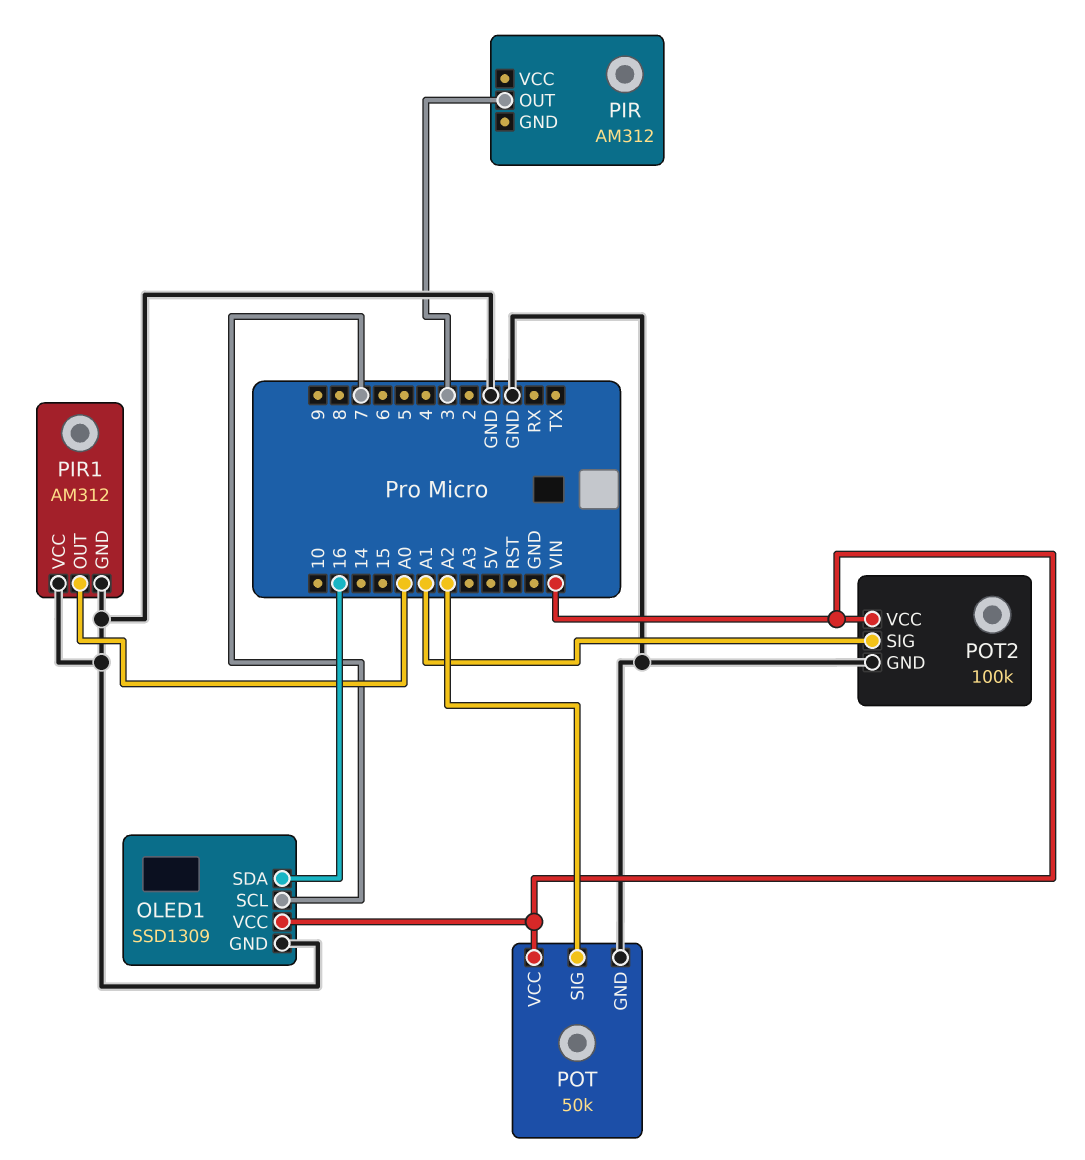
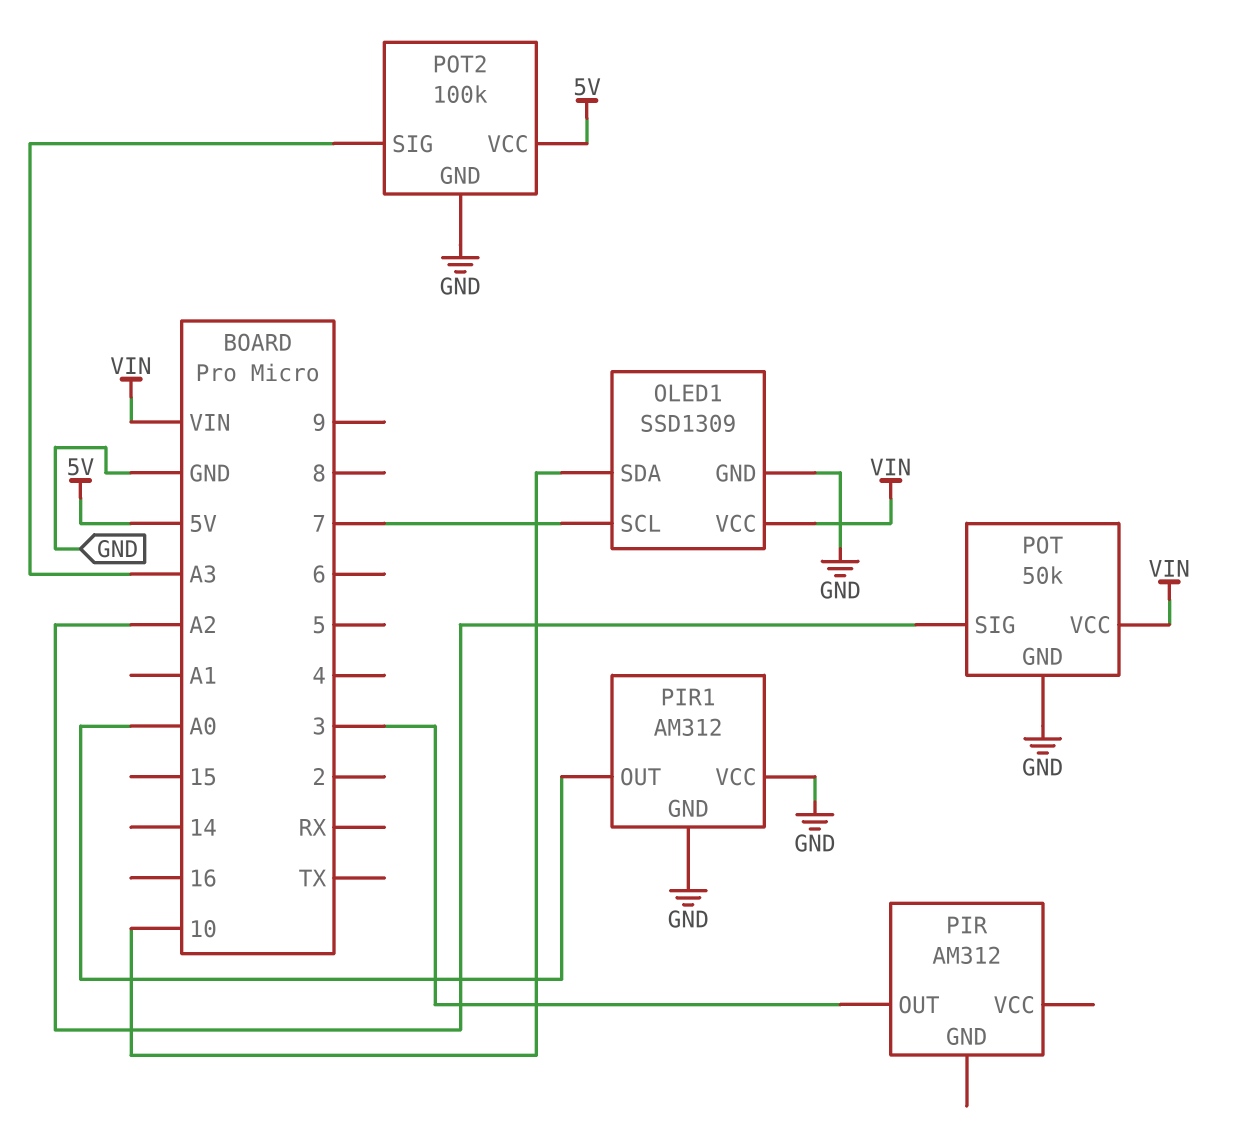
OLED1 pin SDA: 16 -> 10
POT2 pin SIG: A1 -> A3
POT2 pin VCC: VIN -> 5V

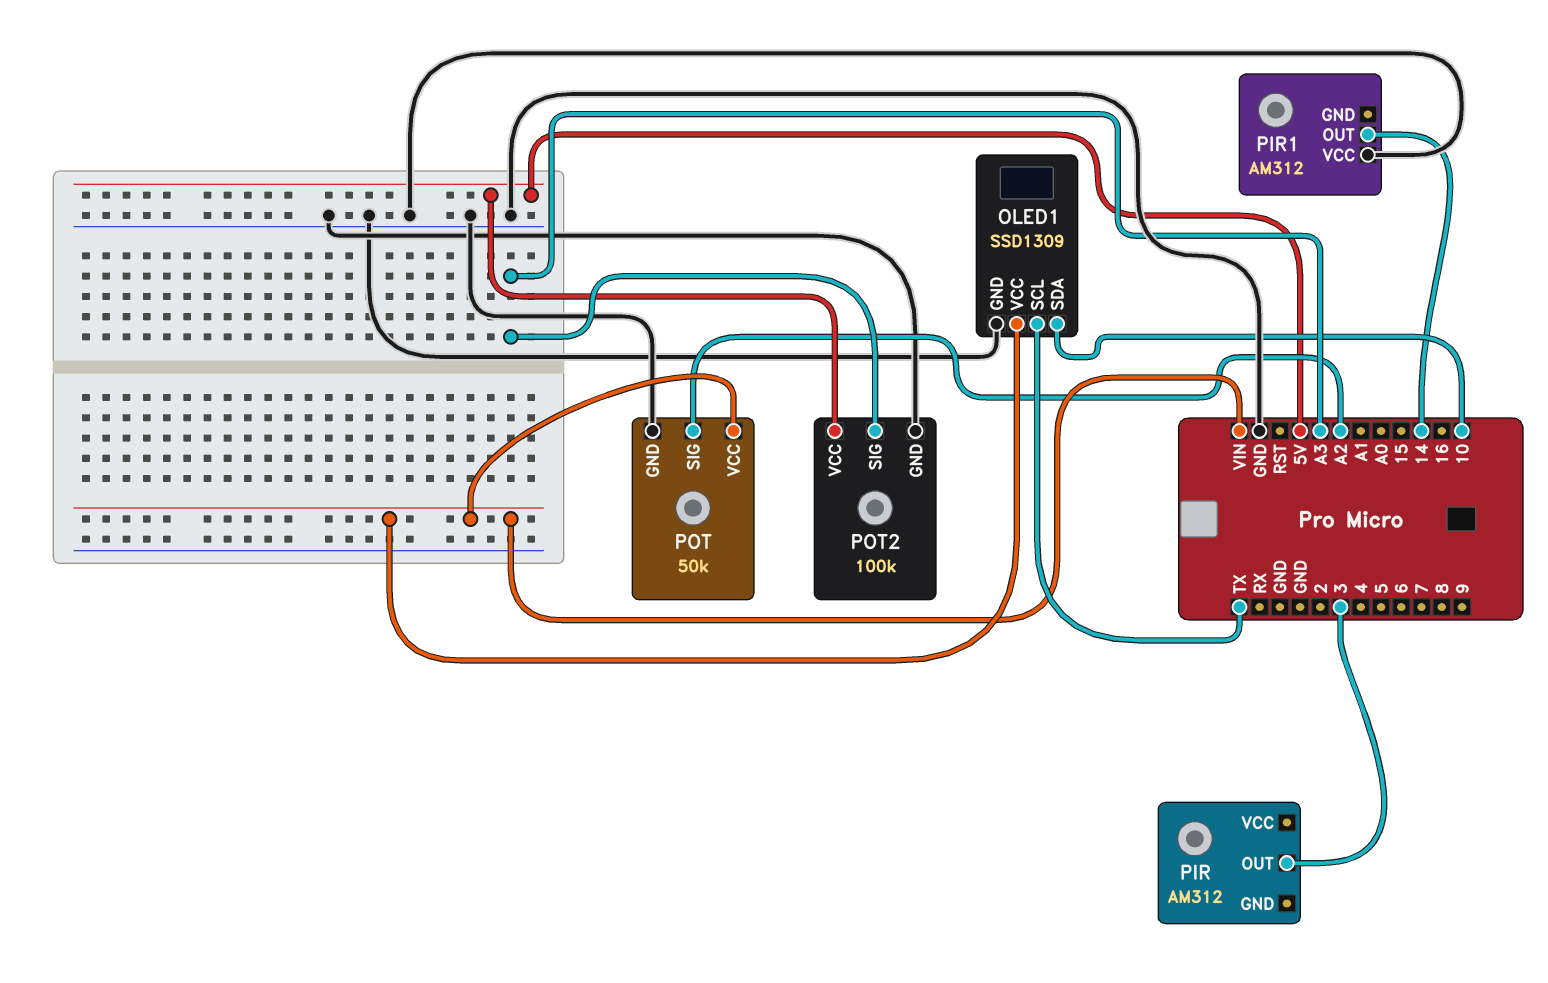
OLED1 pin SCL: 7 -> TX
PIR1 pin GND: GND -> none
PIR1 pin OUT: A0 -> 14

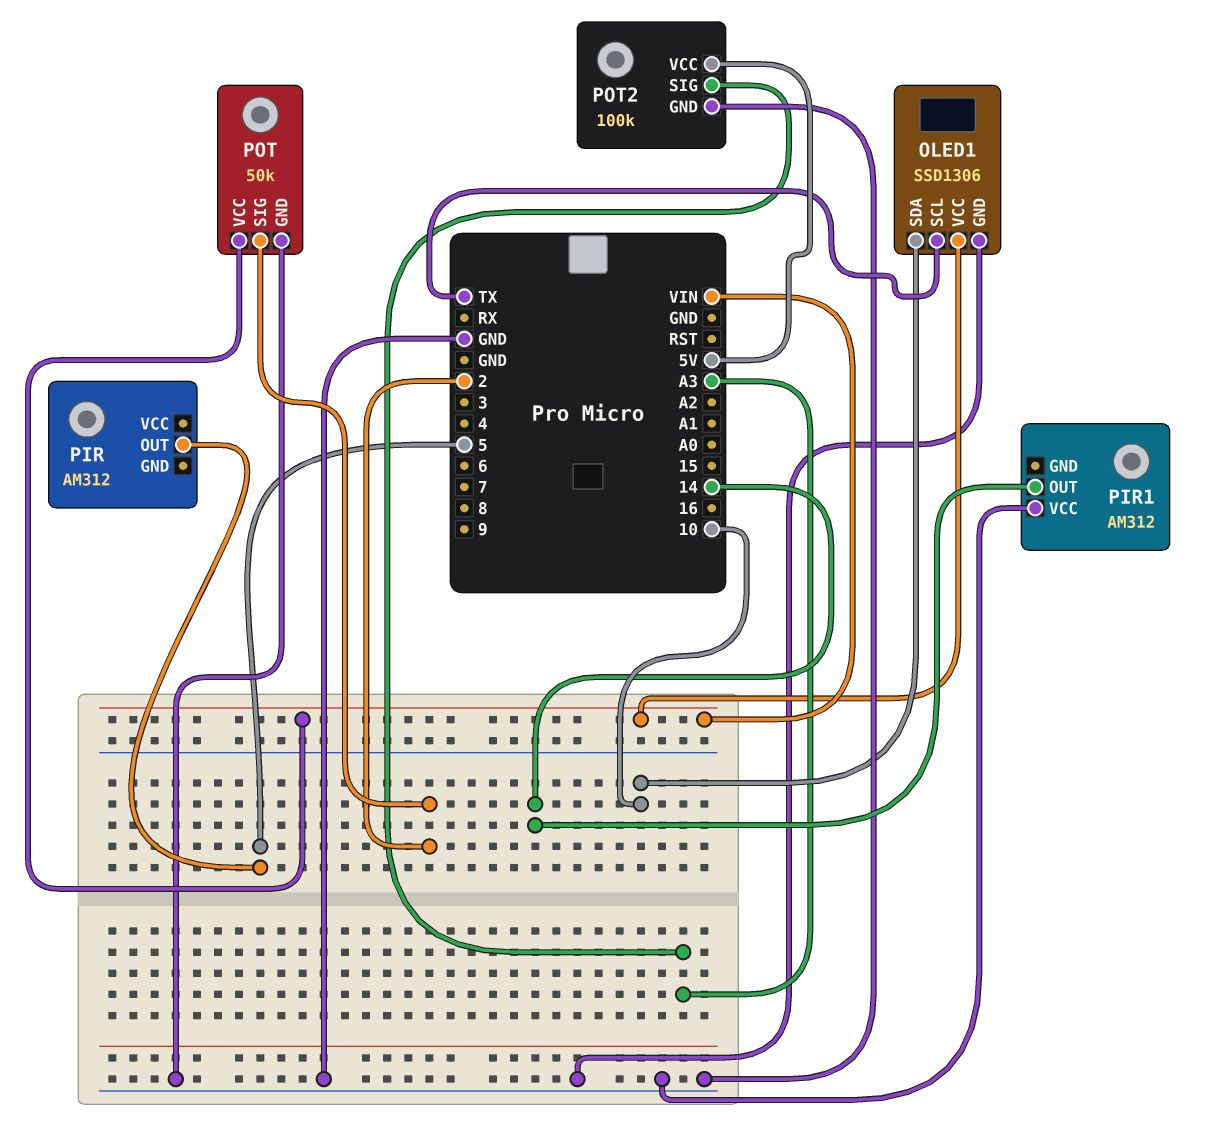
OLED1: SSD1309 -> SSD1306
PIR pin OUT: 3 -> 5
POT pin SIG: A2 -> 2

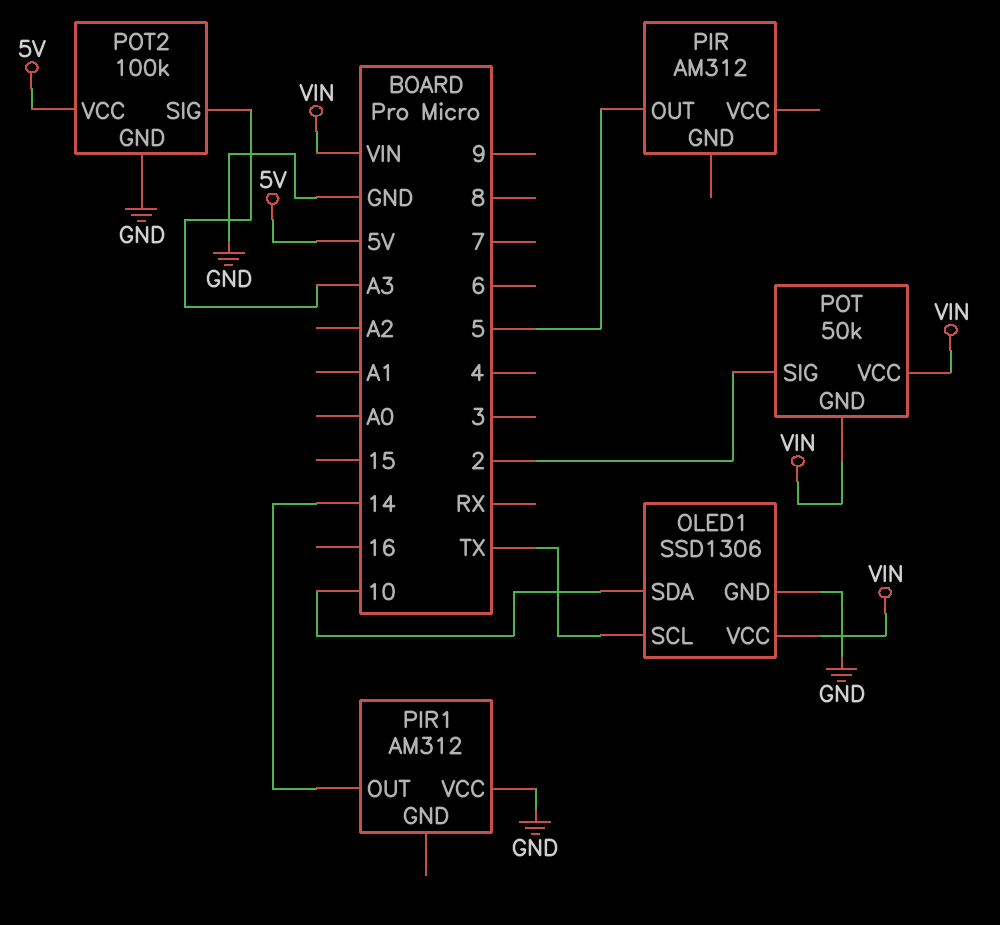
POT pin GND: GND -> VIN

